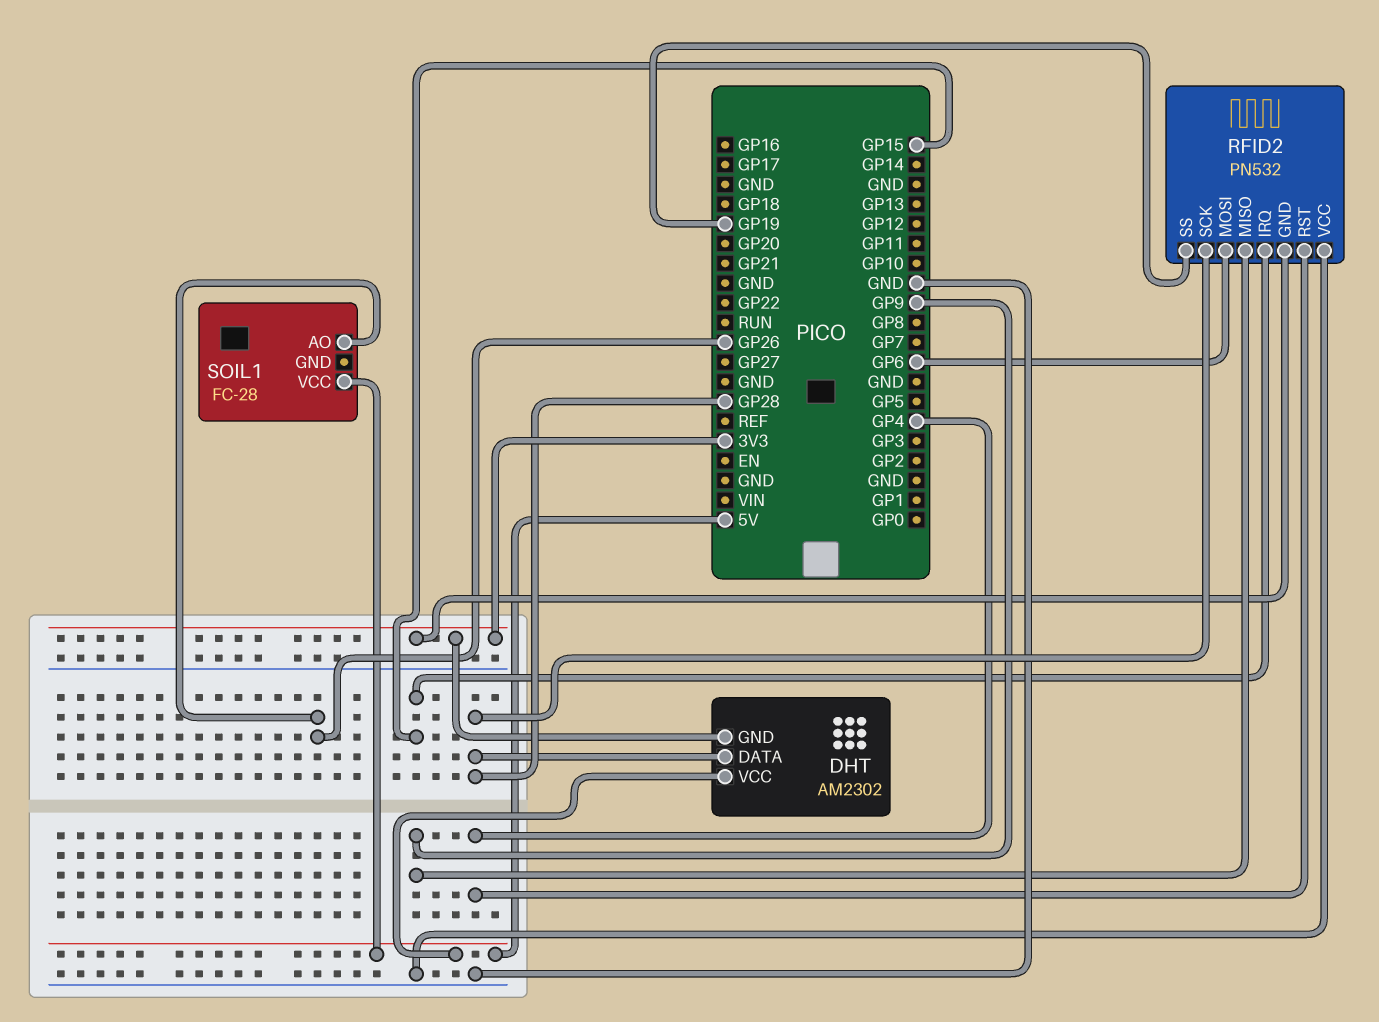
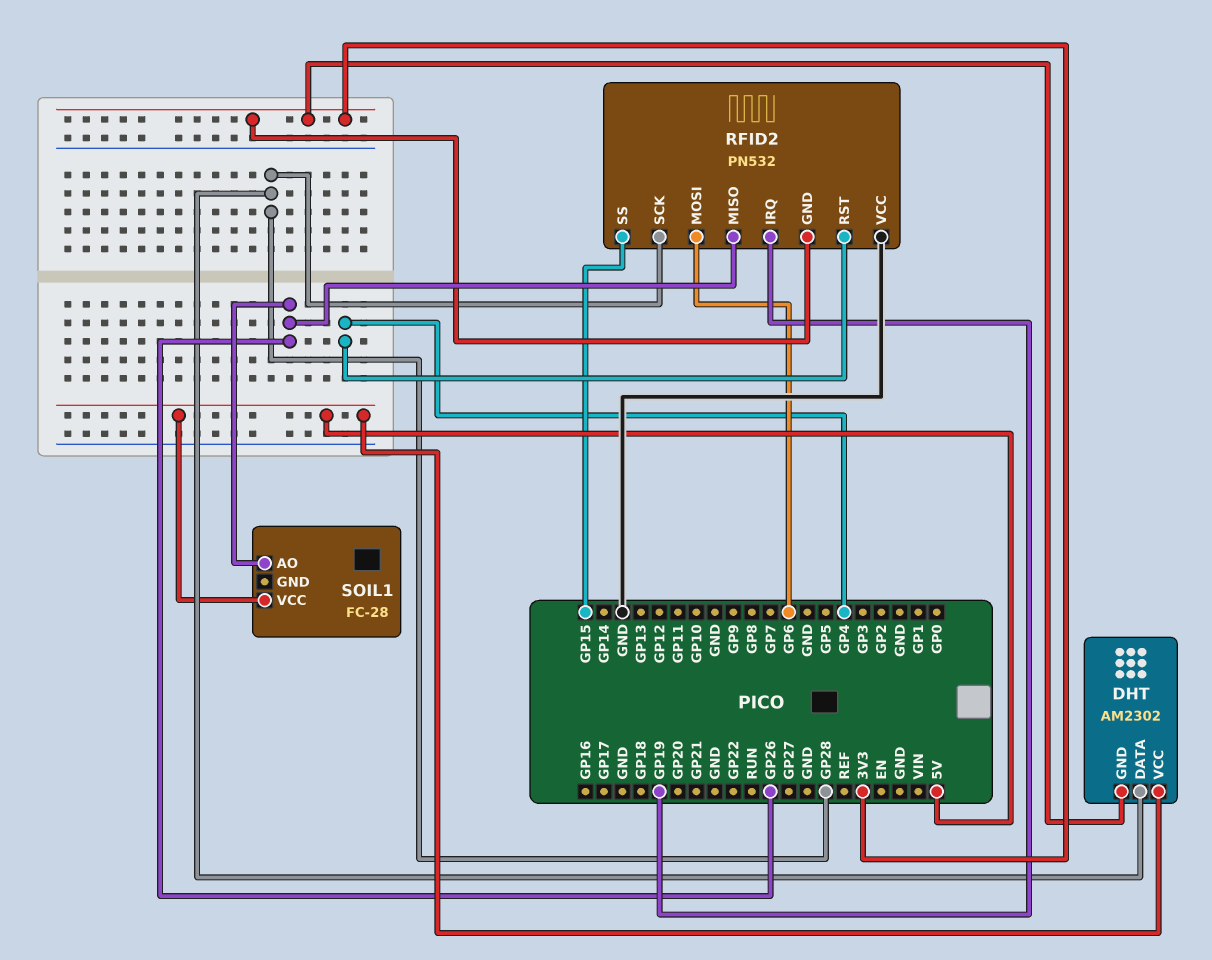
RFID2 pin IRQ: GP15 -> GP19
RFID2 pin MISO: GP9 -> GP26
RFID2 pin SS: GP19 -> GP15

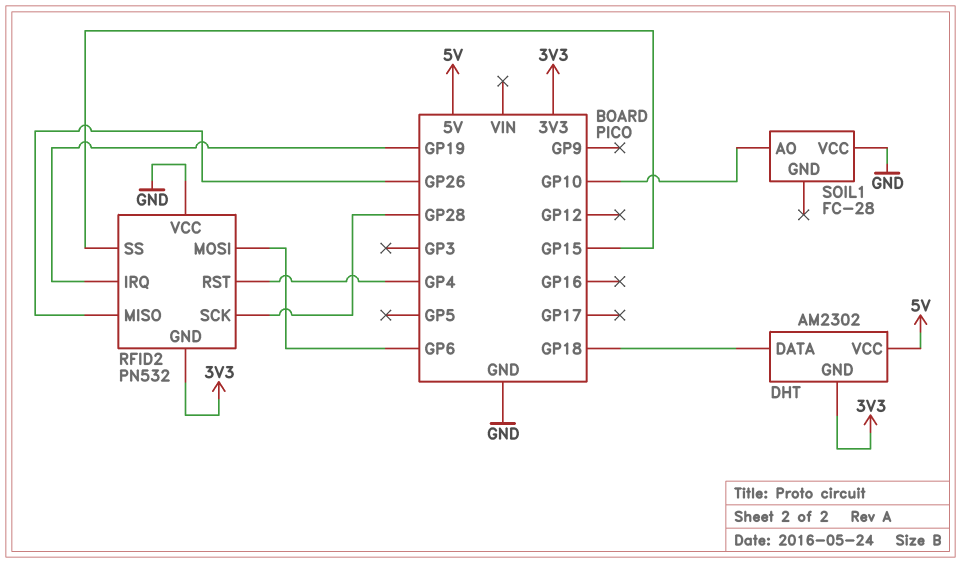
DHT pin DATA: GP28 -> GP18
SOIL1 pin AO: GP26 -> GP10
SOIL1 pin VCC: 5V -> GND

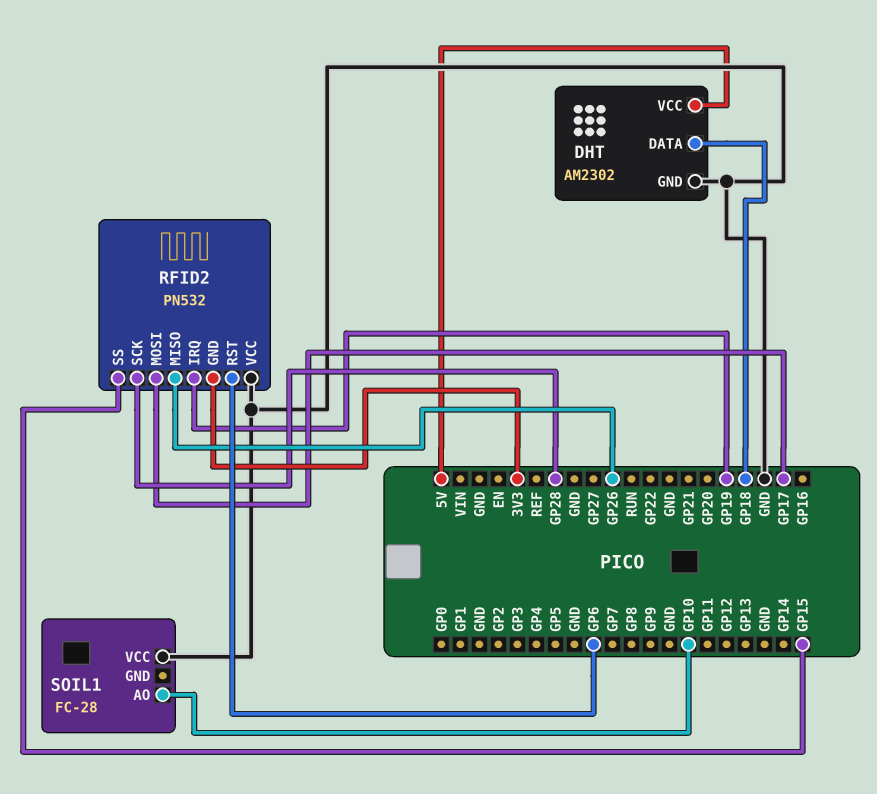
DHT pin GND: 3V3 -> GND
RFID2 pin MOSI: GP6 -> GP17
RFID2 pin RST: GP4 -> GP6

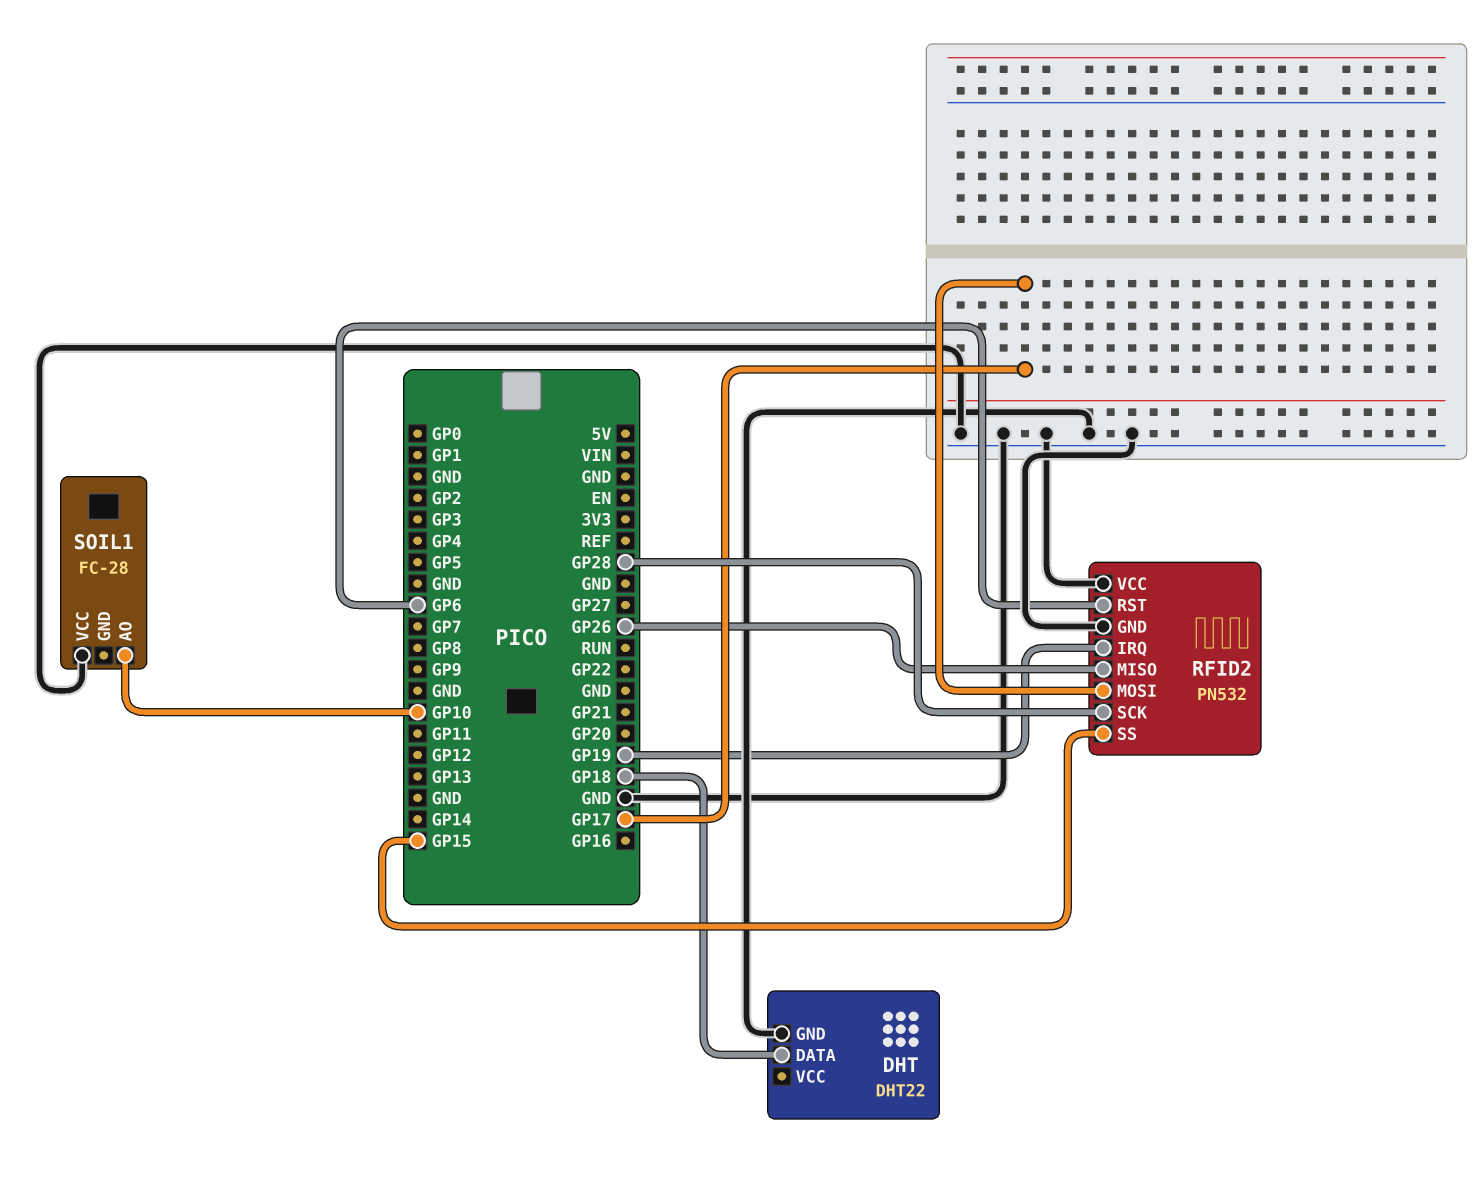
DHT: AM2302 -> DHT22
DHT pin VCC: 5V -> none
RFID2 pin GND: 3V3 -> GND

